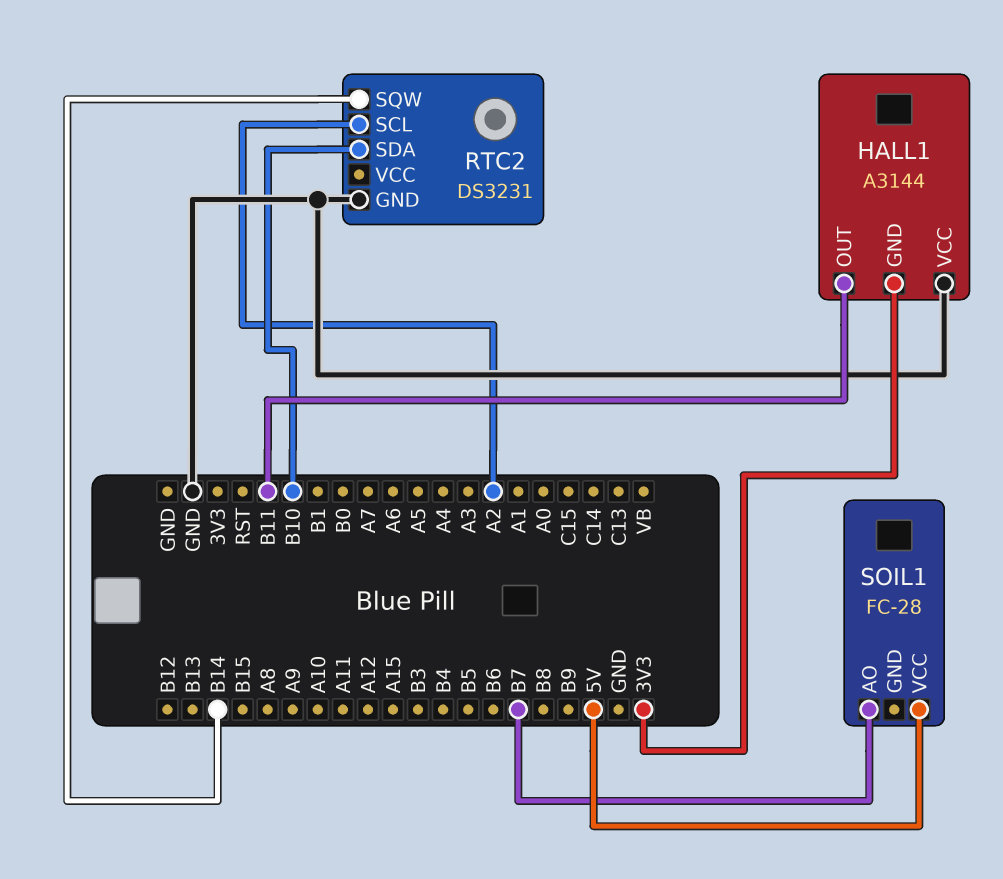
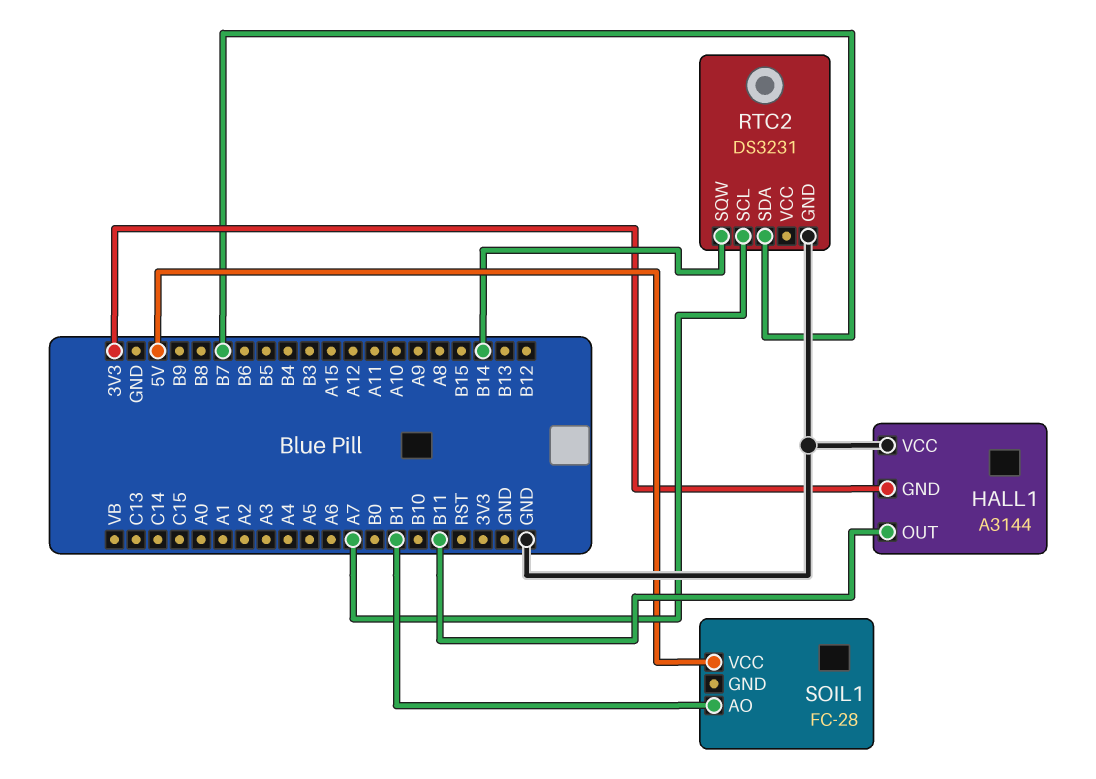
RTC2 pin SCL: A2 -> A7
RTC2 pin SDA: B10 -> B7
SOIL1 pin AO: B7 -> B1

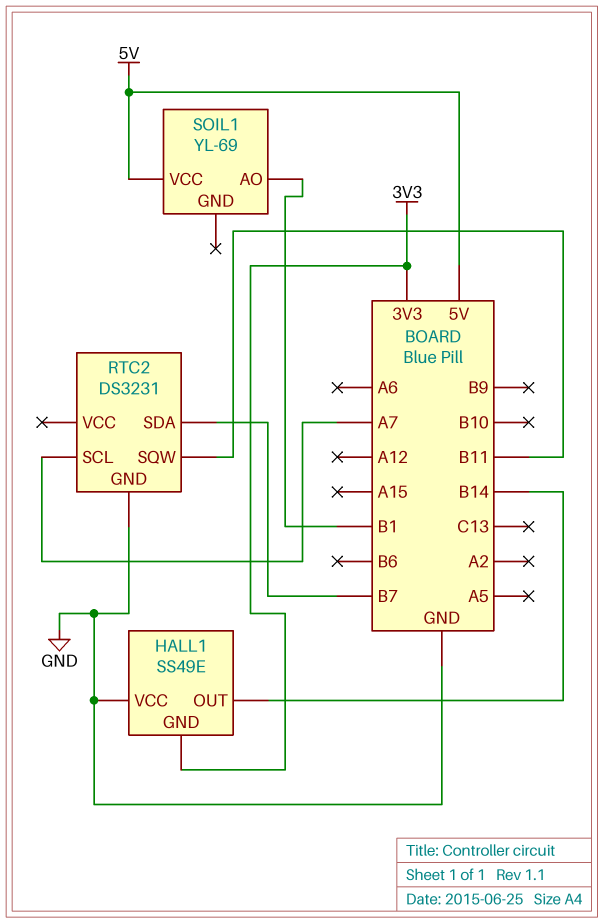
HALL1: A3144 -> SS49E
HALL1 pin OUT: B11 -> B14
RTC2 pin SQW: B14 -> B11
SOIL1: FC-28 -> YL-69

